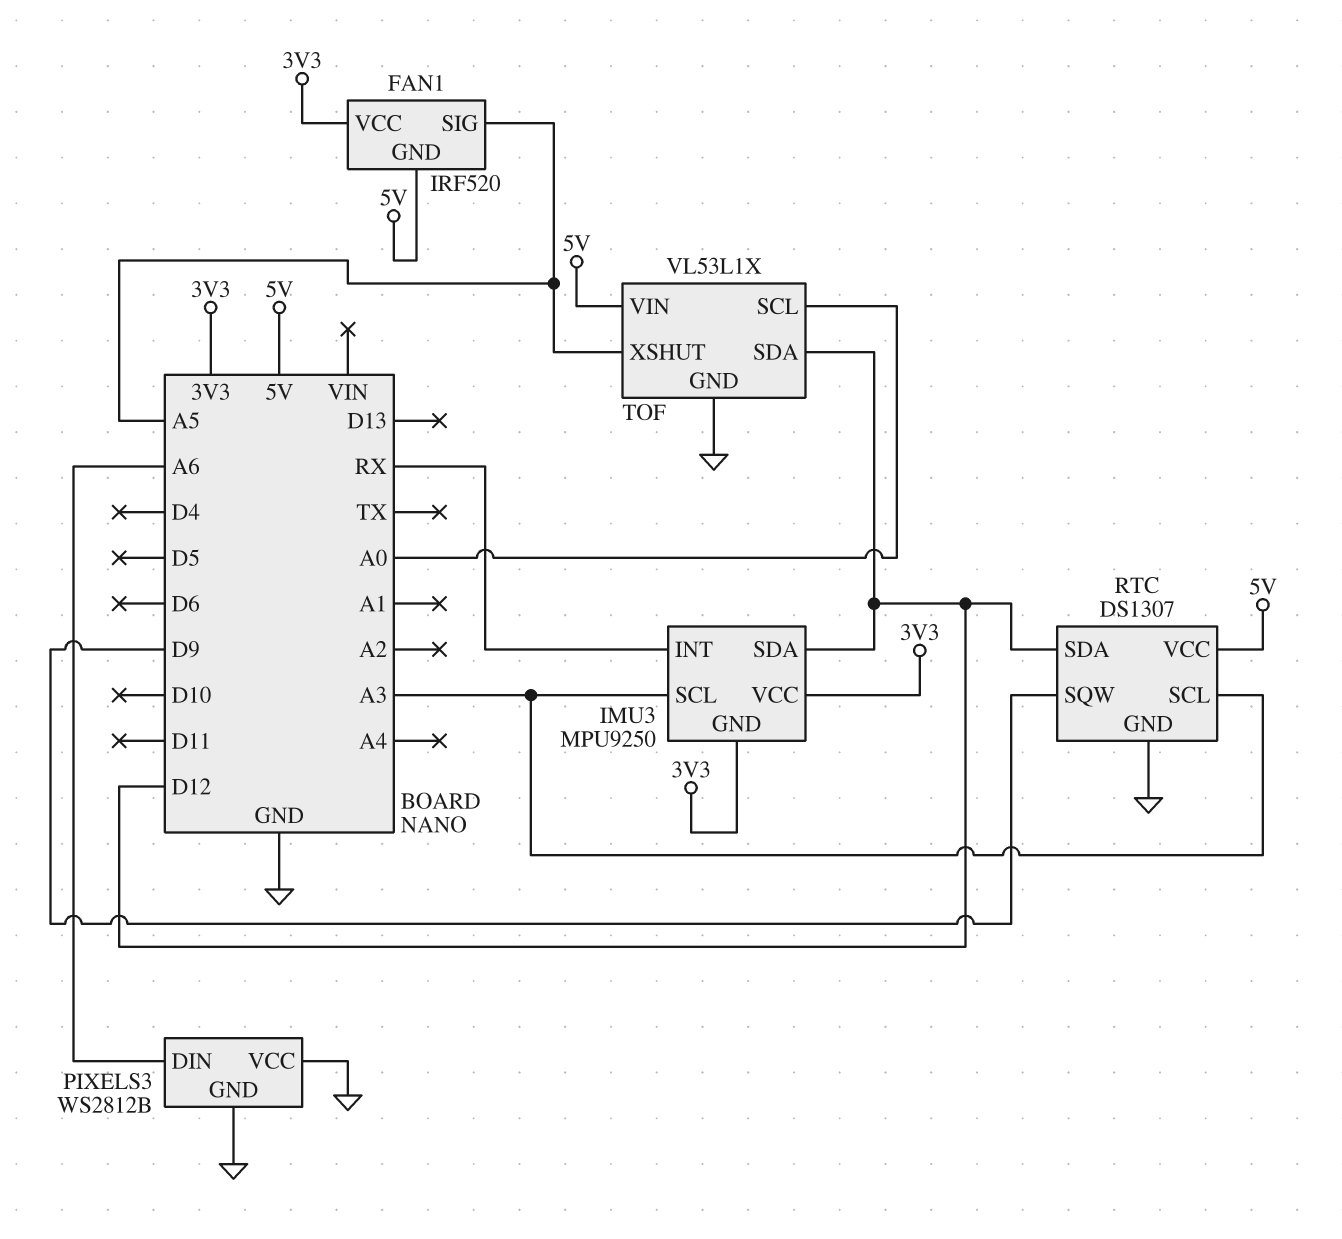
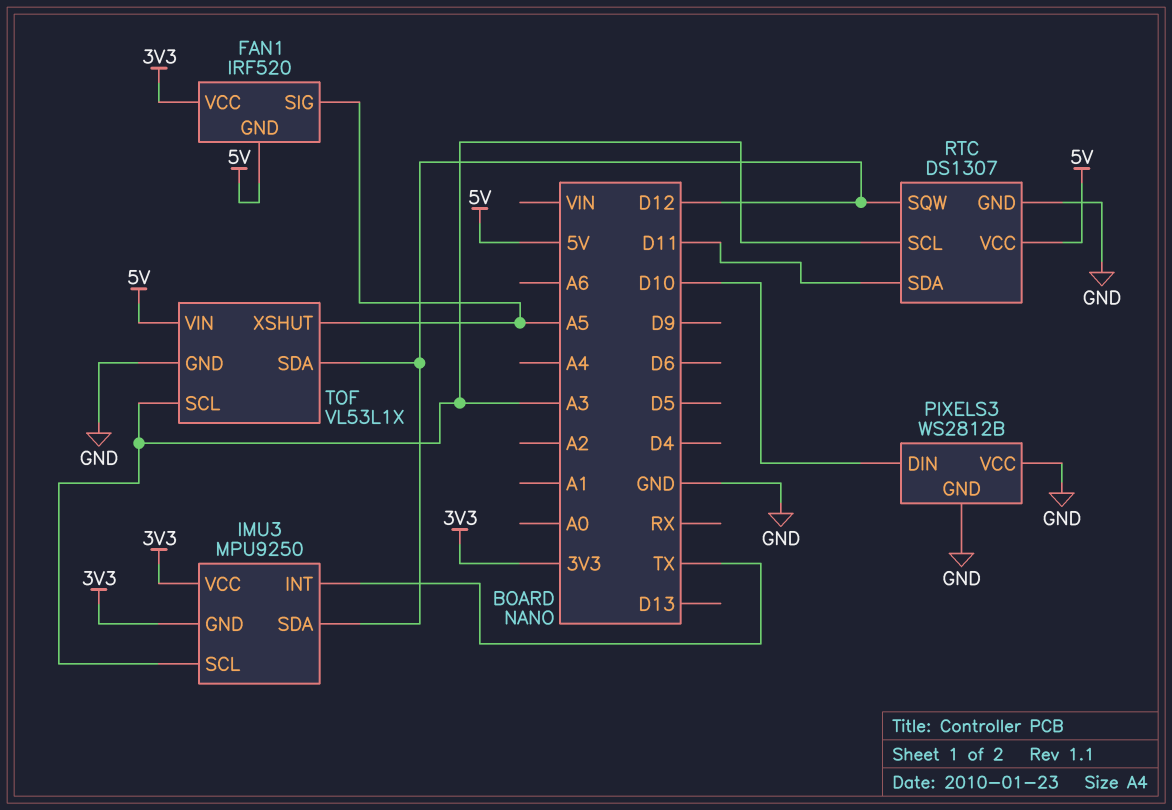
IMU3 pin INT: RX -> TX
PIXELS3 pin DIN: A6 -> D10
RTC pin SDA: D12 -> D11
RTC pin SQW: D9 -> D12
TOF pin SCL: A0 -> A3

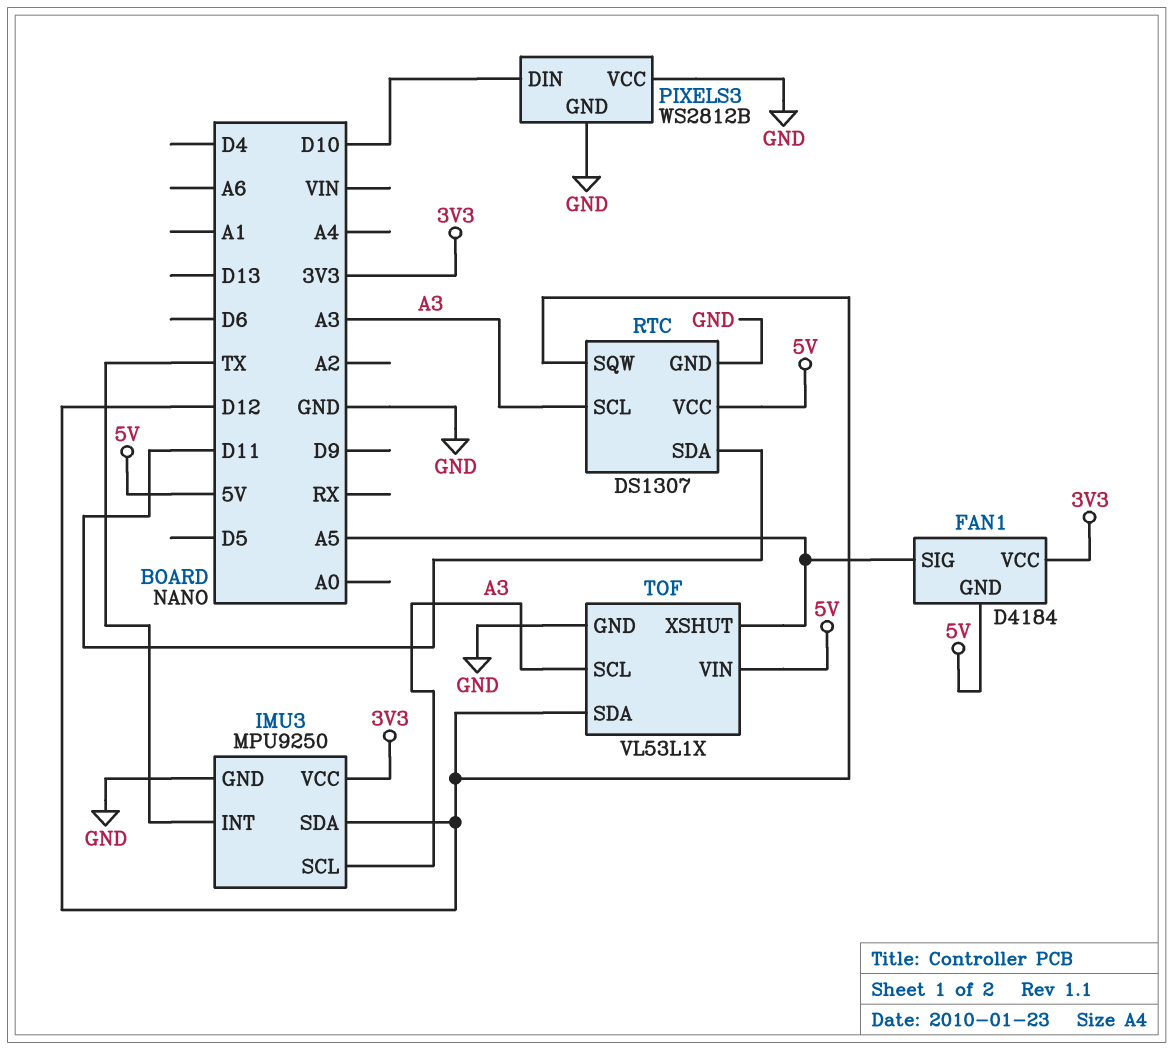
FAN1: IRF520 -> D4184
IMU3 pin GND: 3V3 -> GND

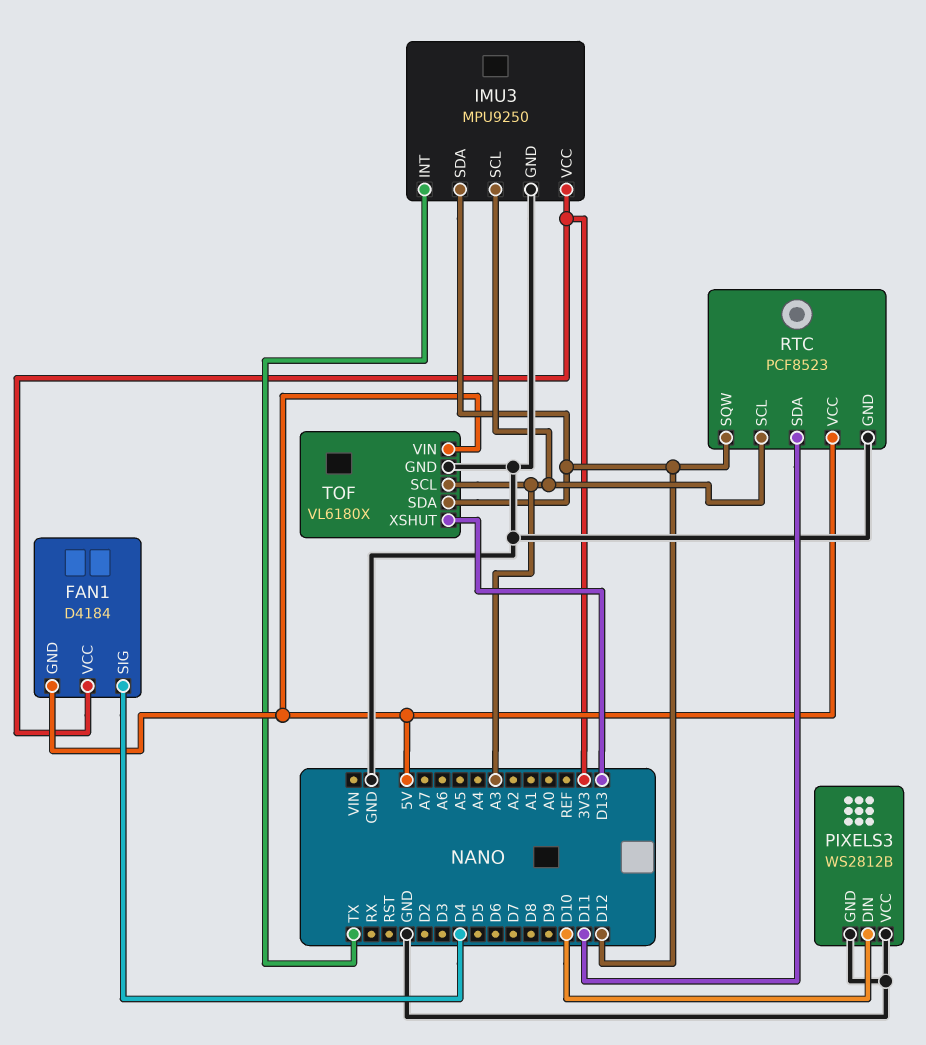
FAN1 pin SIG: A5 -> D4
RTC: DS1307 -> PCF8523
TOF: VL53L1X -> VL6180X
TOF pin XSHUT: A5 -> D13

